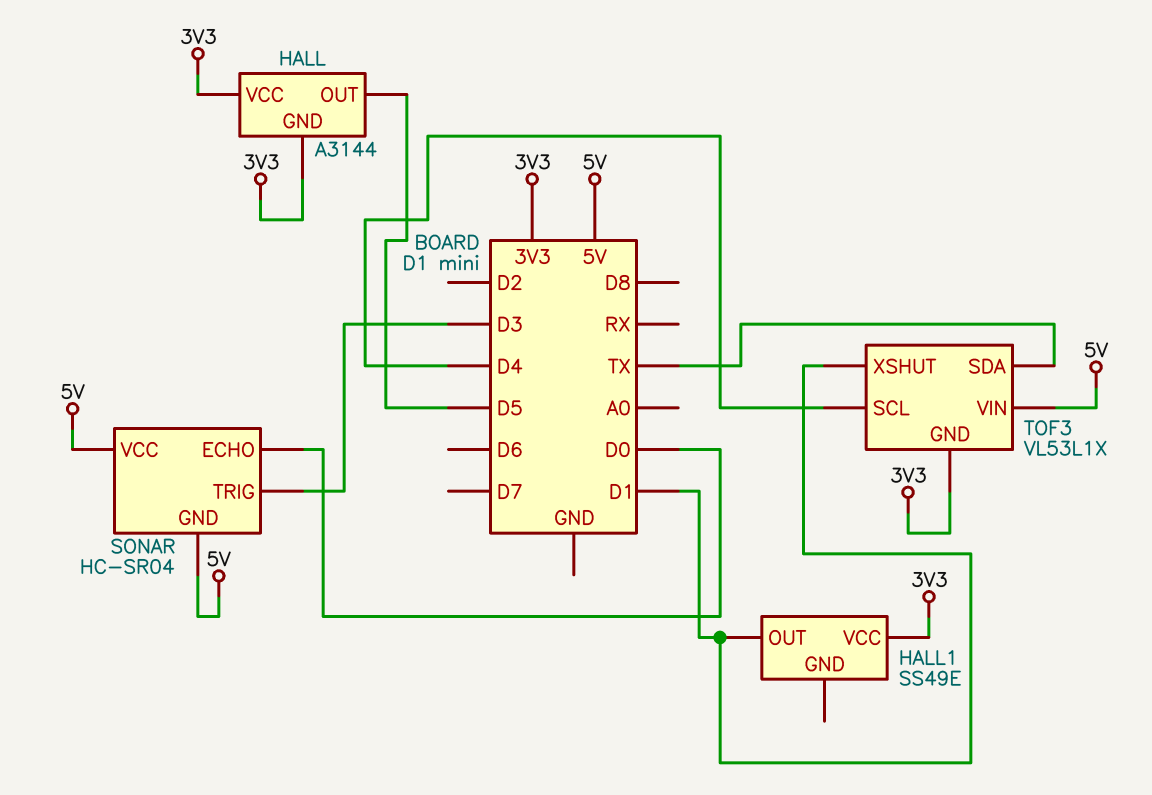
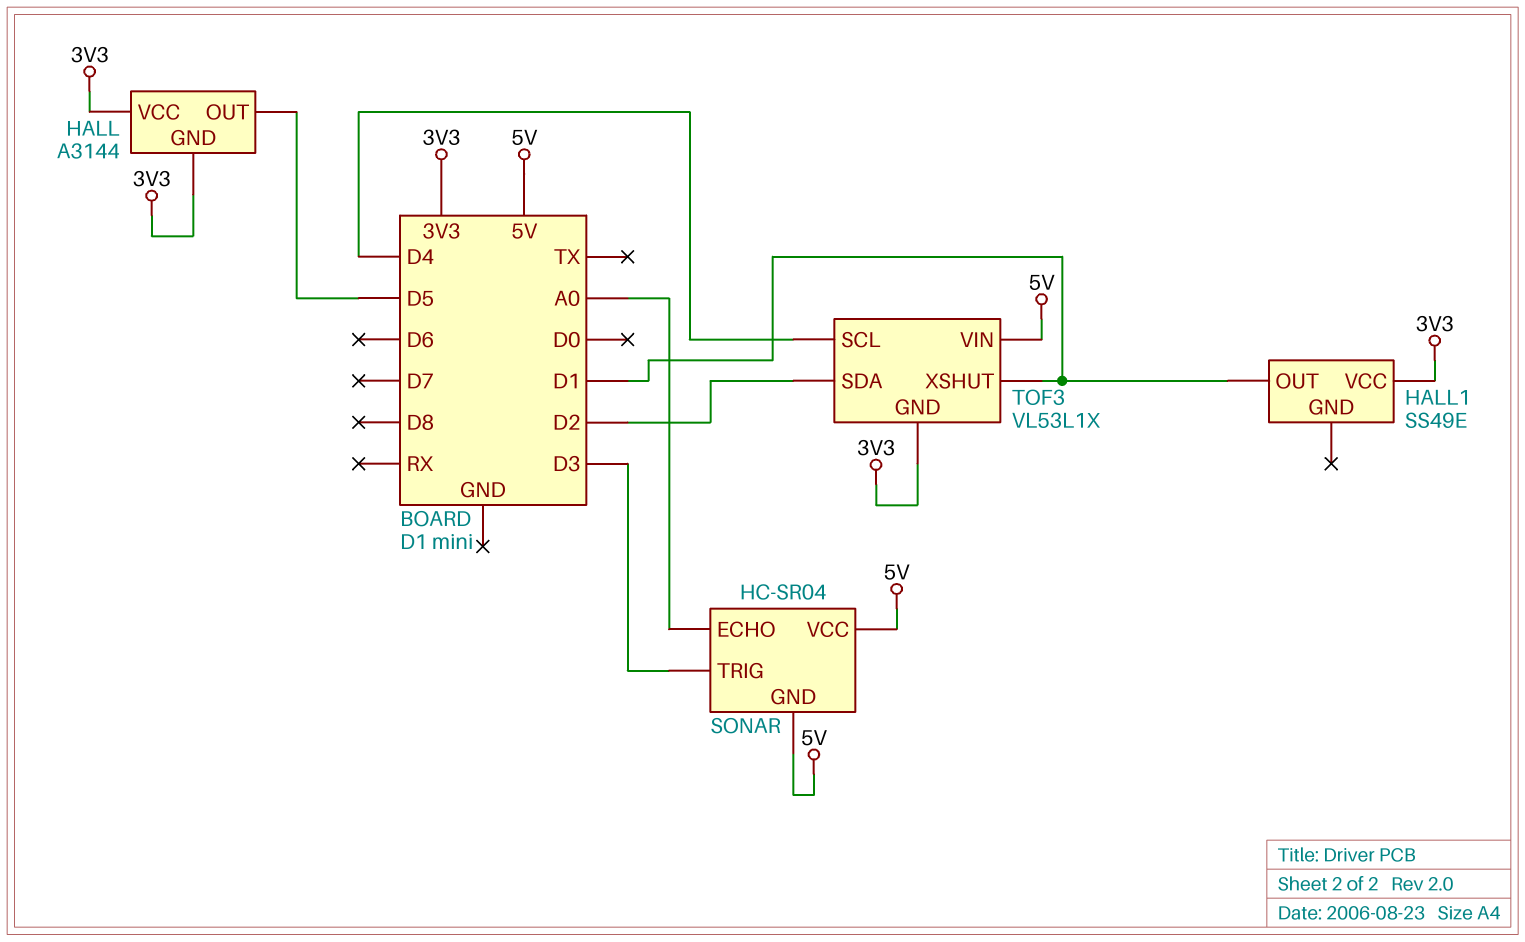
SONAR pin ECHO: D0 -> A0
TOF3 pin SDA: TX -> D2

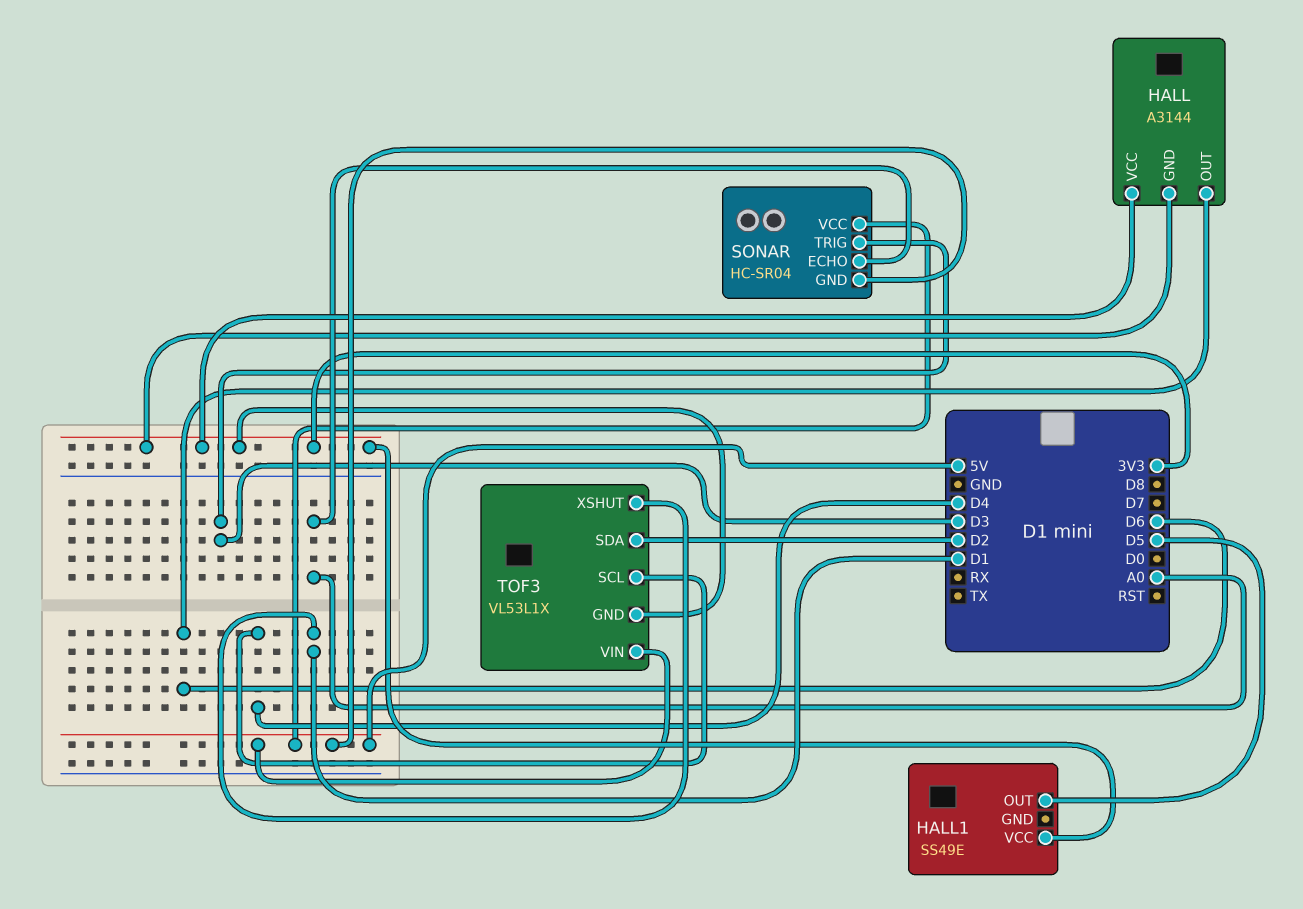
HALL pin OUT: D5 -> D6
HALL1 pin OUT: D1 -> D5

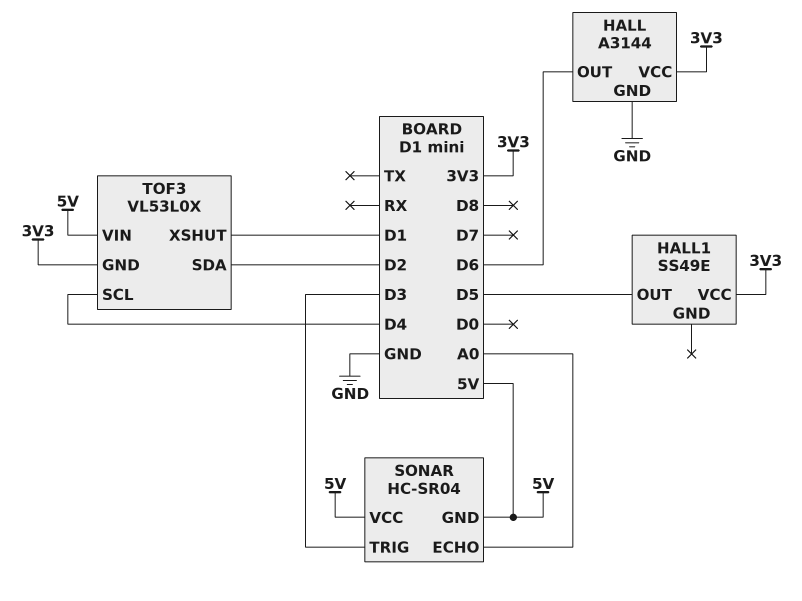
HALL pin GND: 3V3 -> GND
TOF3: VL53L1X -> VL53L0X

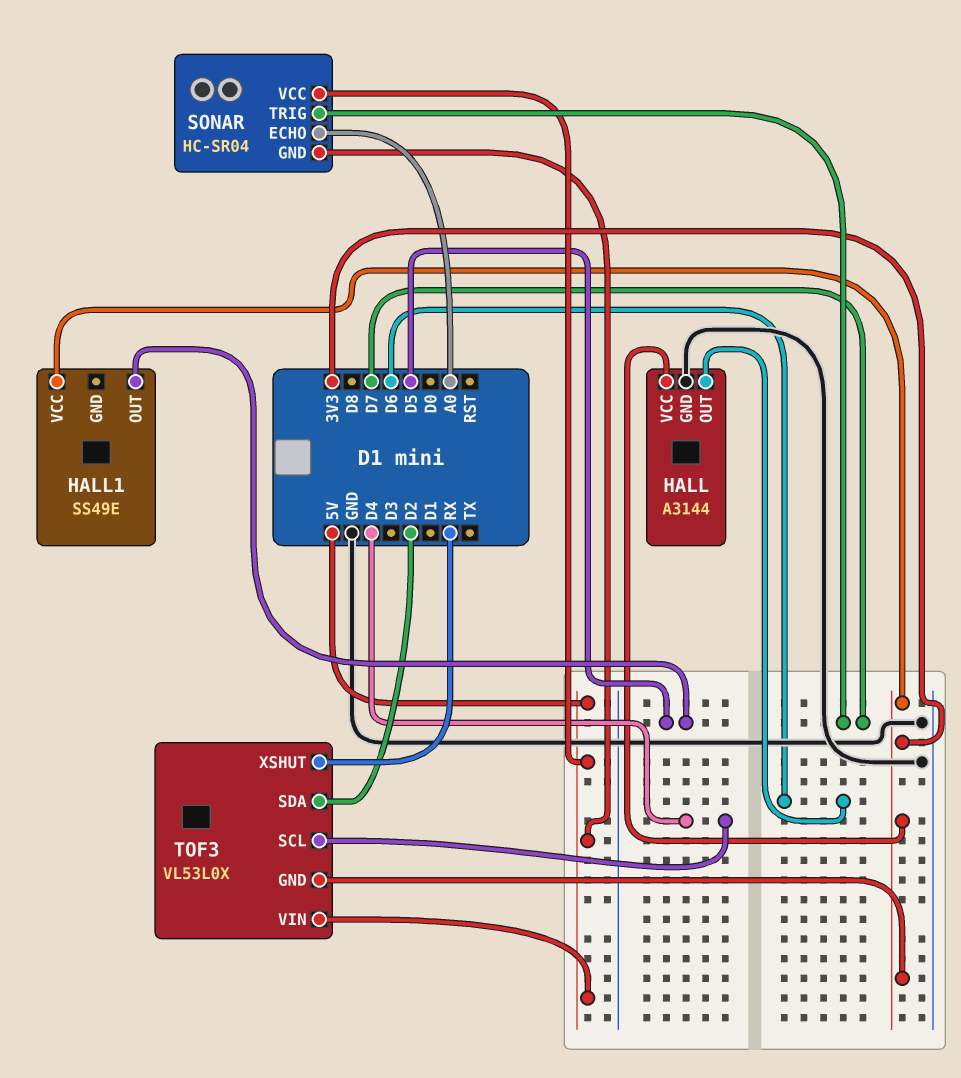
SONAR pin TRIG: D3 -> D7
TOF3 pin XSHUT: D1 -> RX

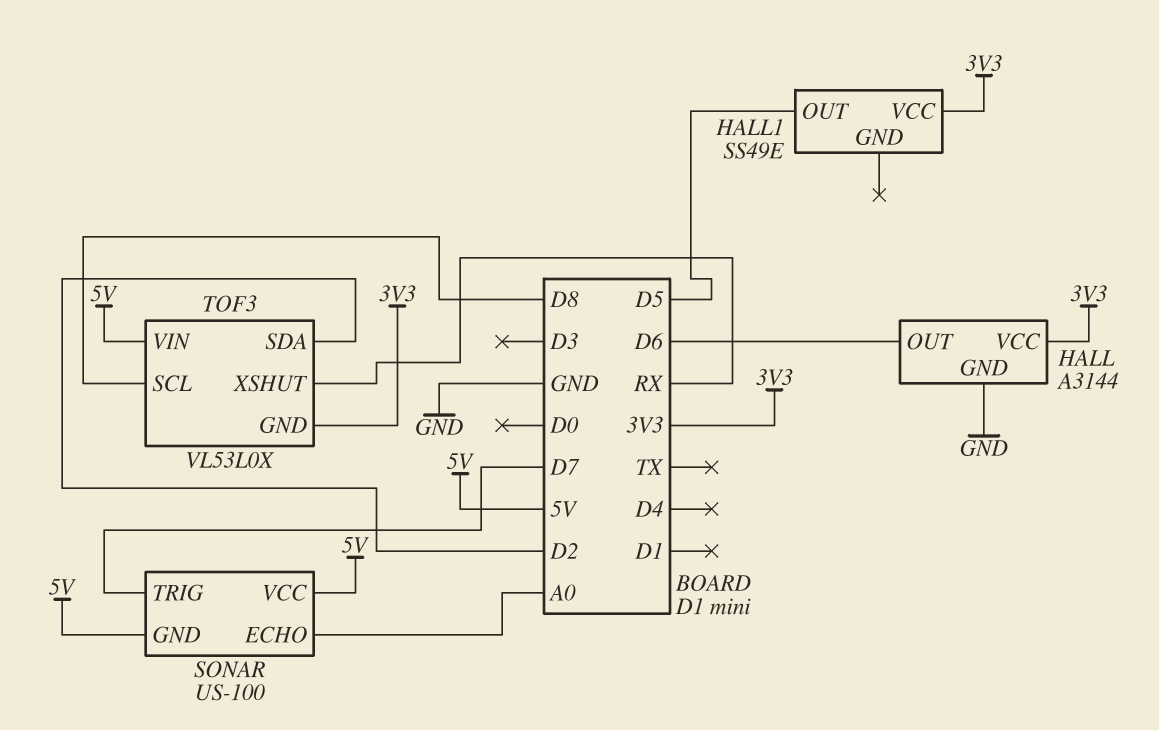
SONAR: HC-SR04 -> US-100
TOF3 pin SCL: D4 -> D8

